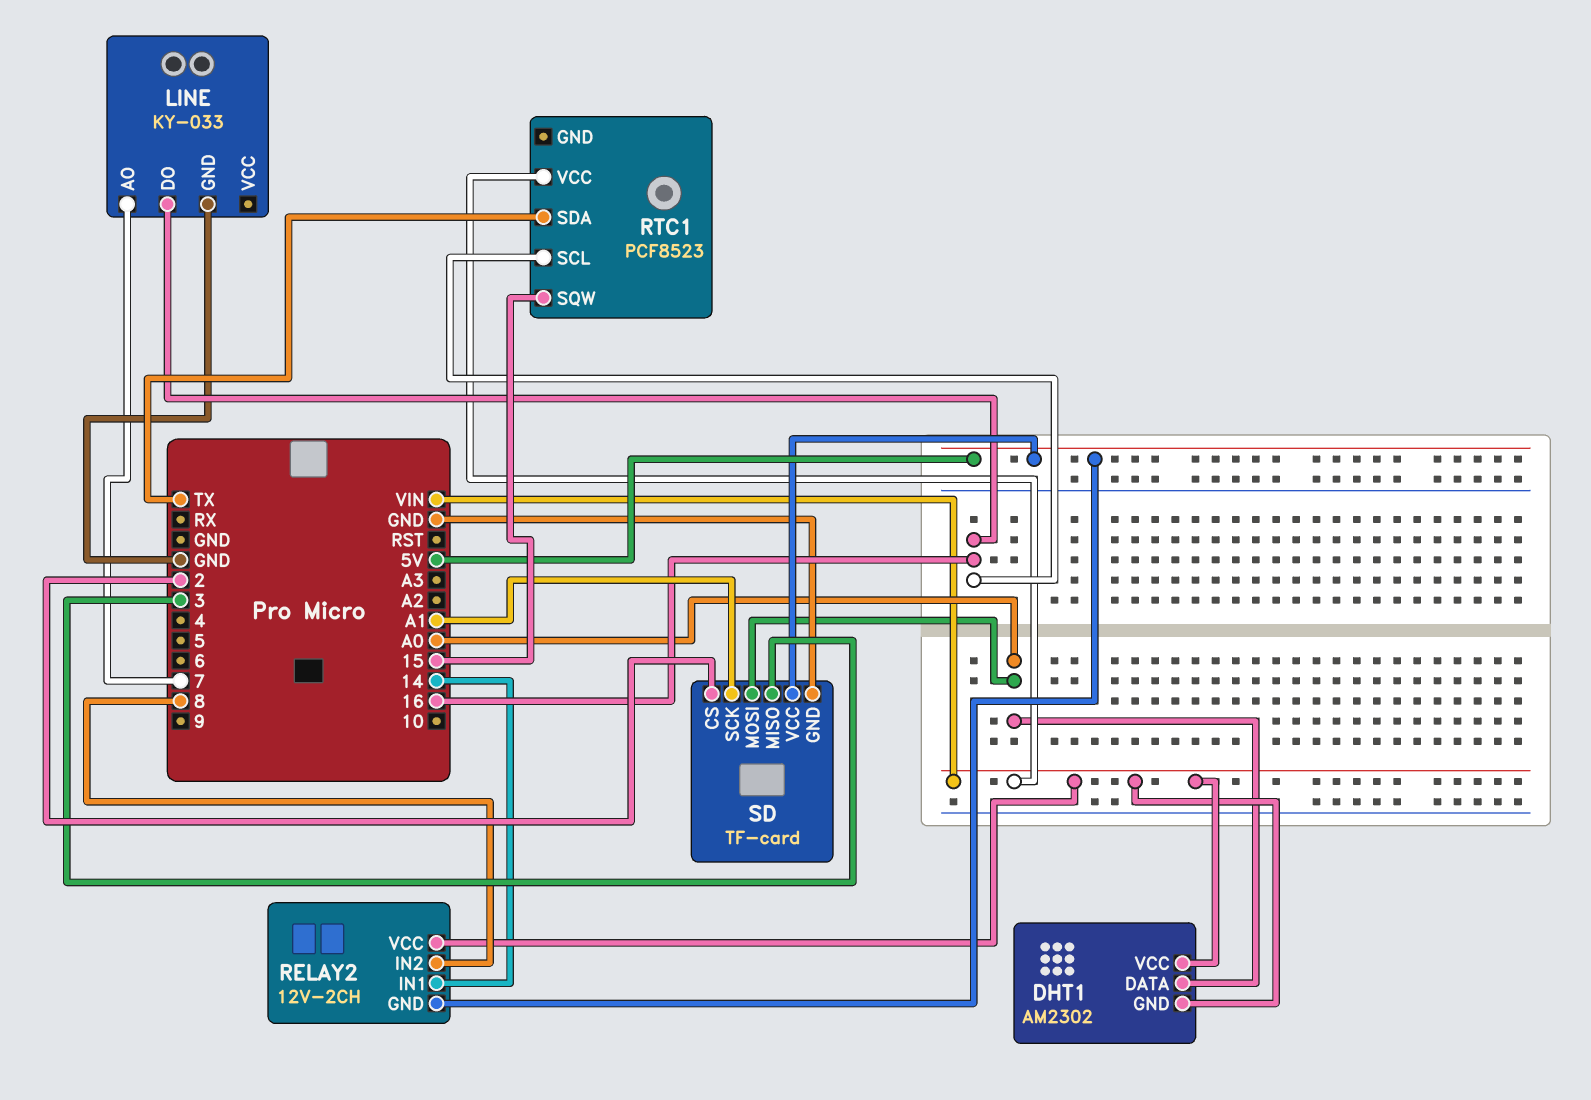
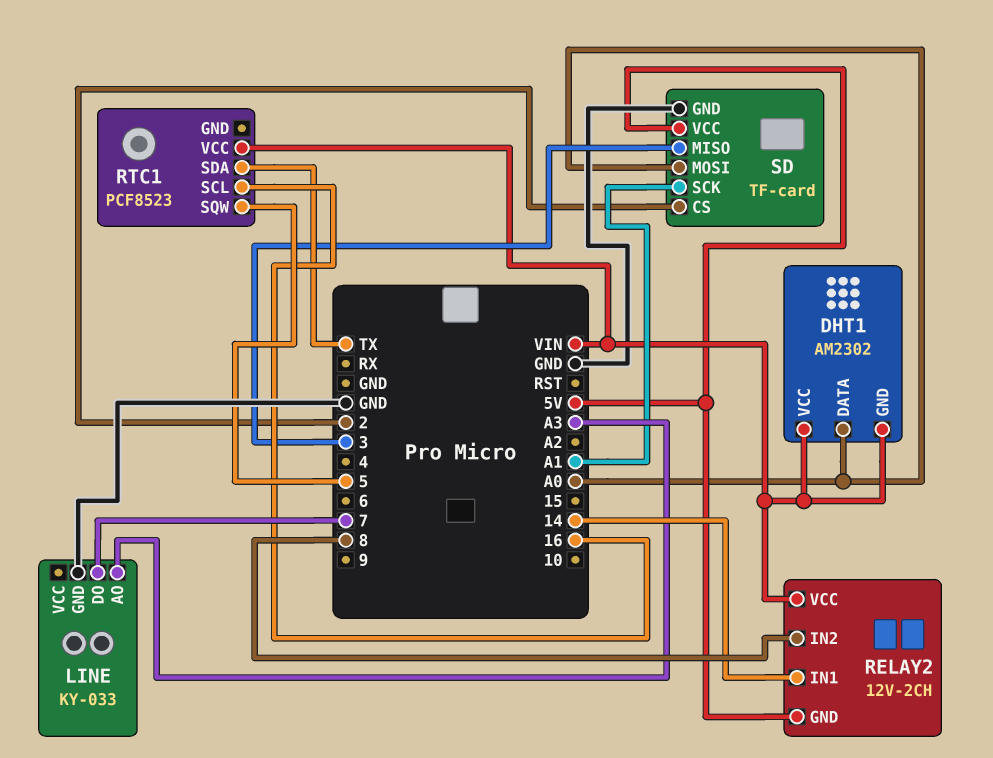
LINE pin AO: 7 -> A3
LINE pin DO: 16 -> 7
RTC1 pin SQW: 15 -> 5

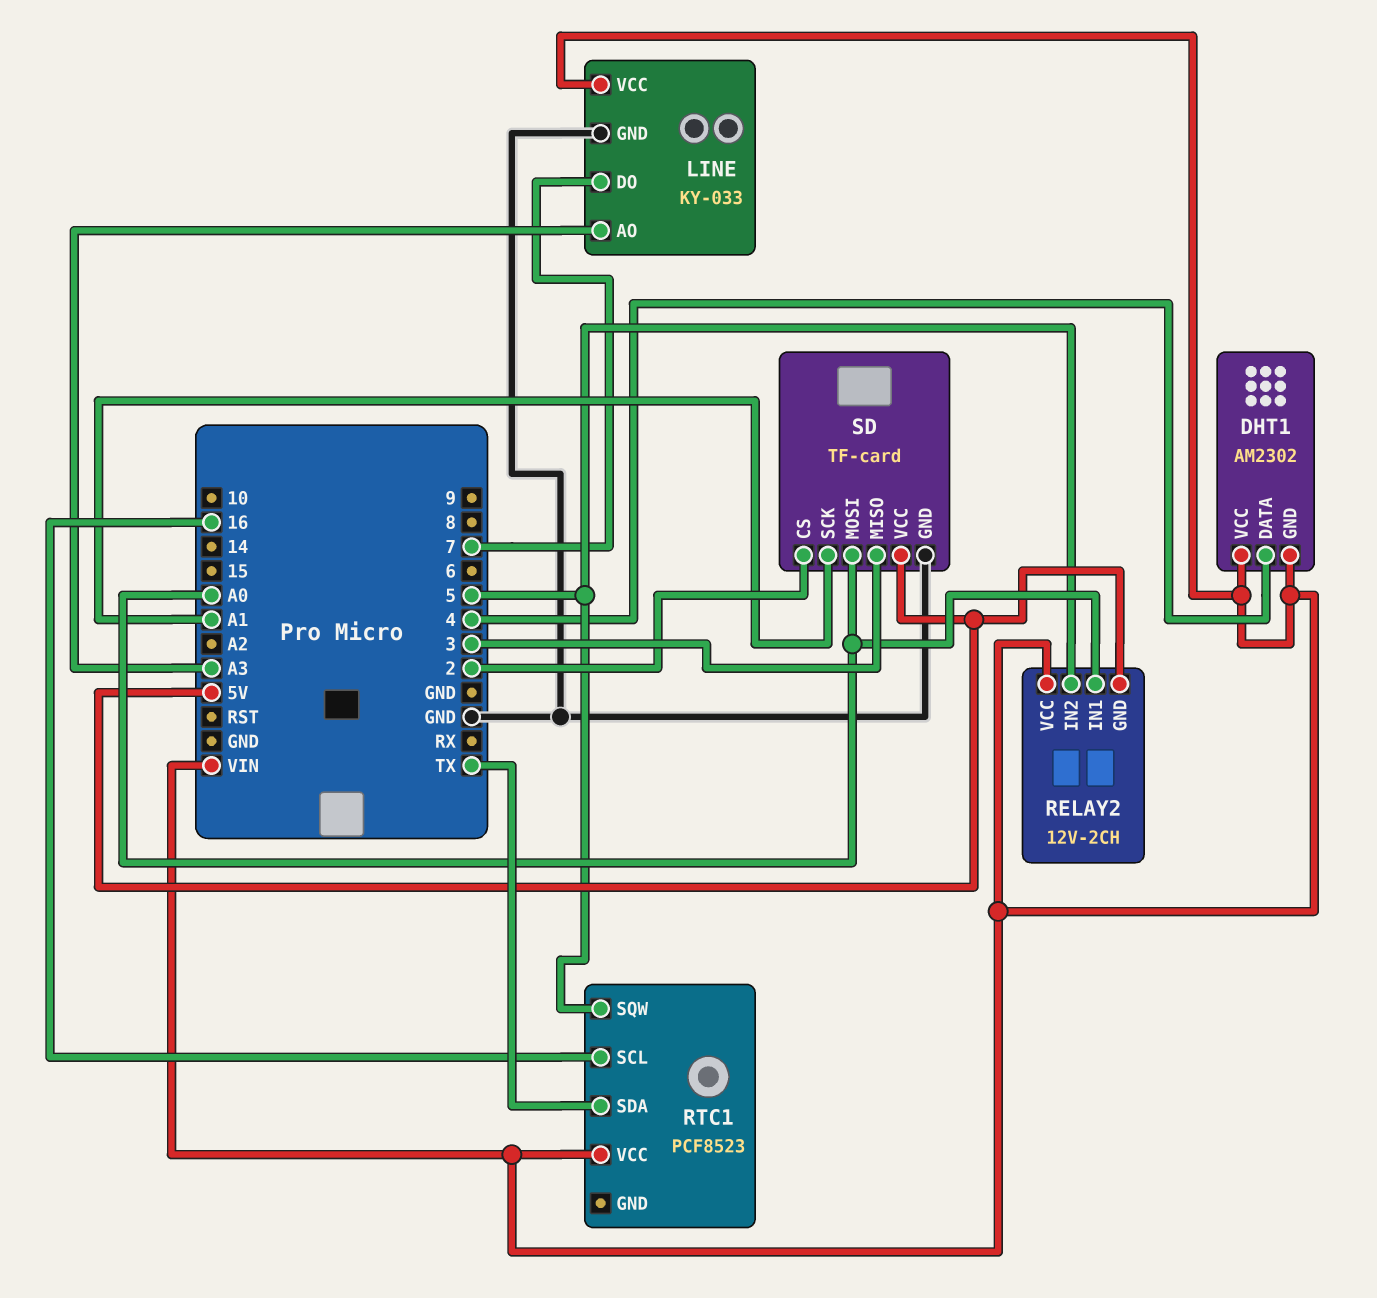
DHT1 pin DATA: A0 -> 4
LINE pin VCC: none -> VIN
RELAY2 pin IN1: 14 -> A0
RELAY2 pin IN2: 8 -> 5

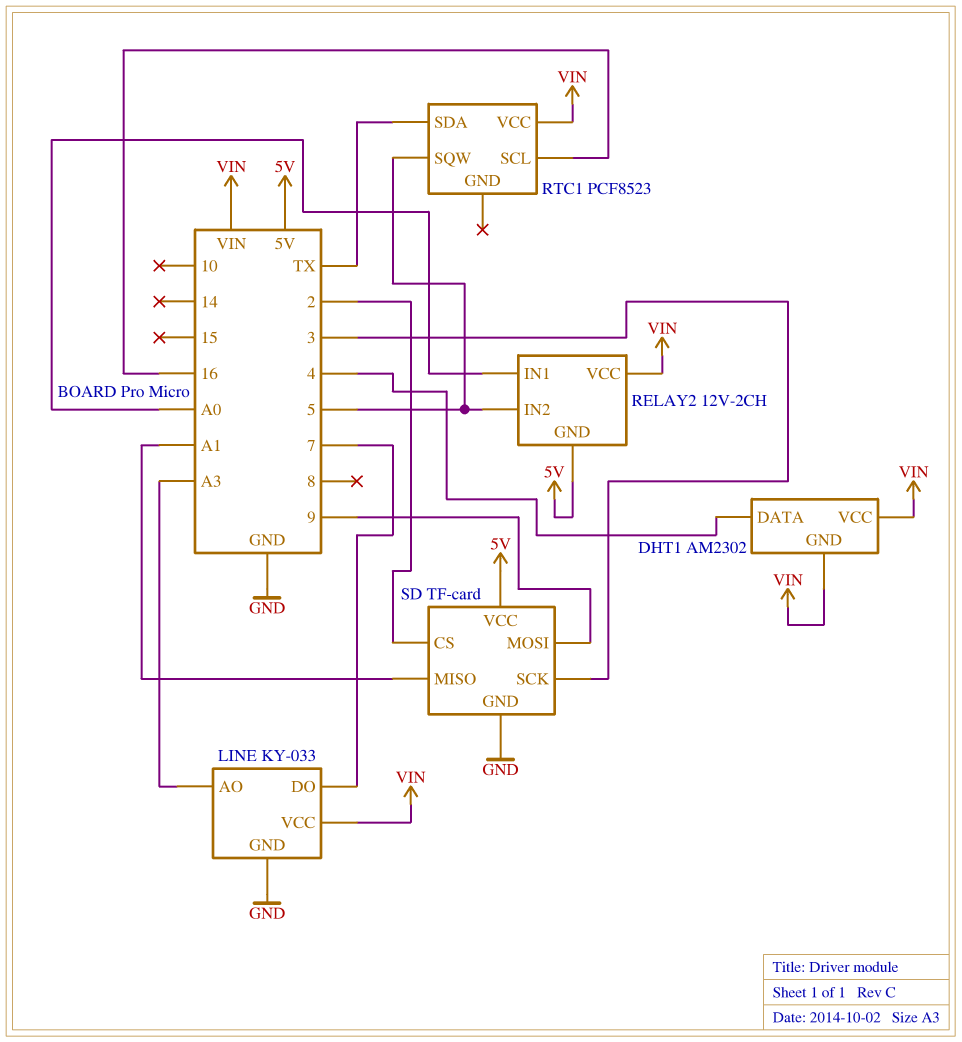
SD pin MISO: 3 -> A1
SD pin MOSI: A0 -> 9
SD pin SCK: A1 -> 3

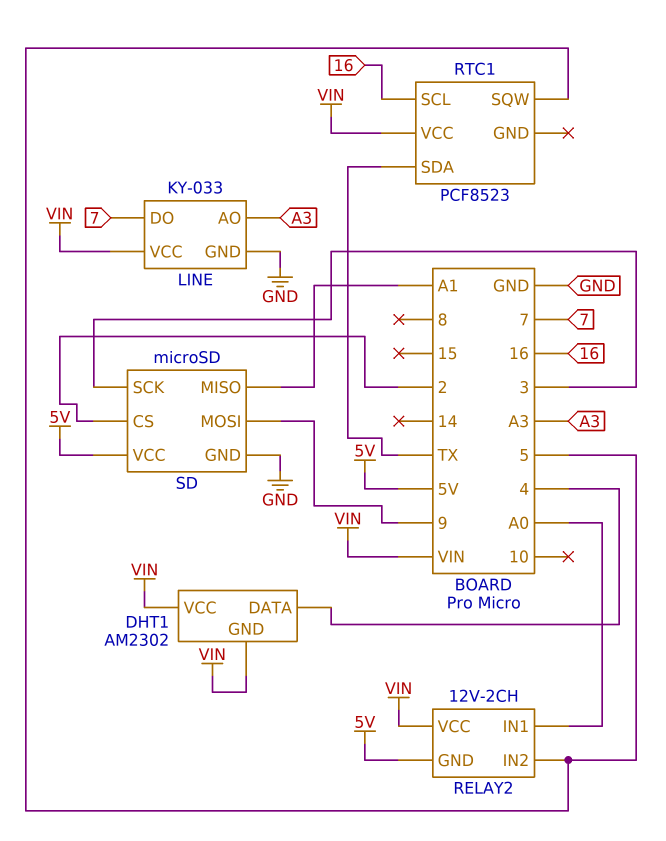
SD: TF-card -> microSD

